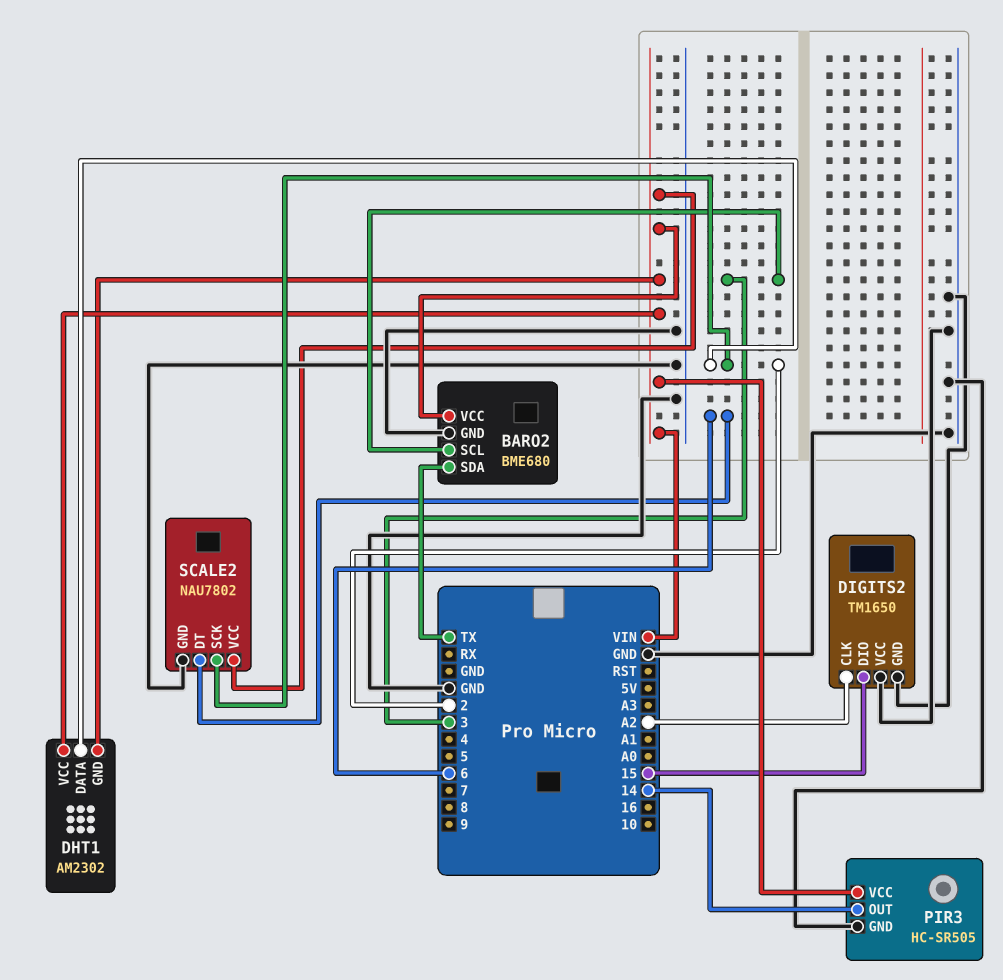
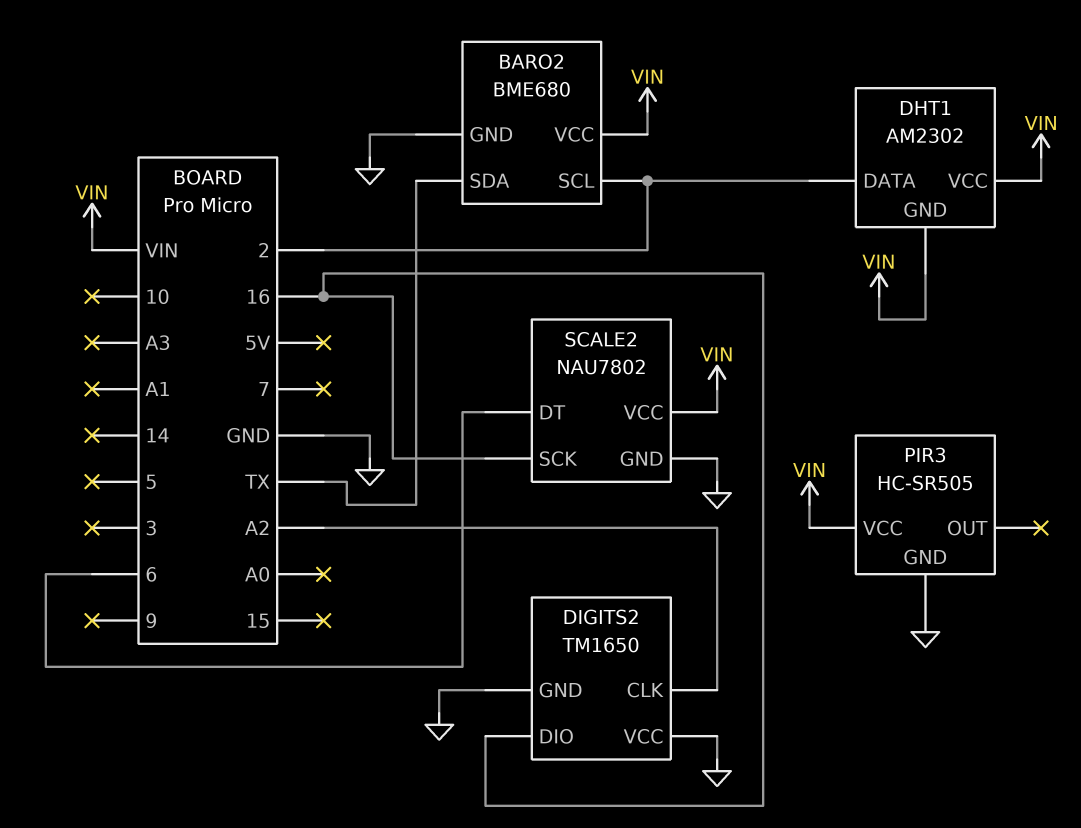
BARO2 pin SCL: 3 -> 2
DIGITS2 pin DIO: 15 -> 16
PIR3 pin OUT: 14 -> none
SCALE2 pin SCK: 2 -> 16

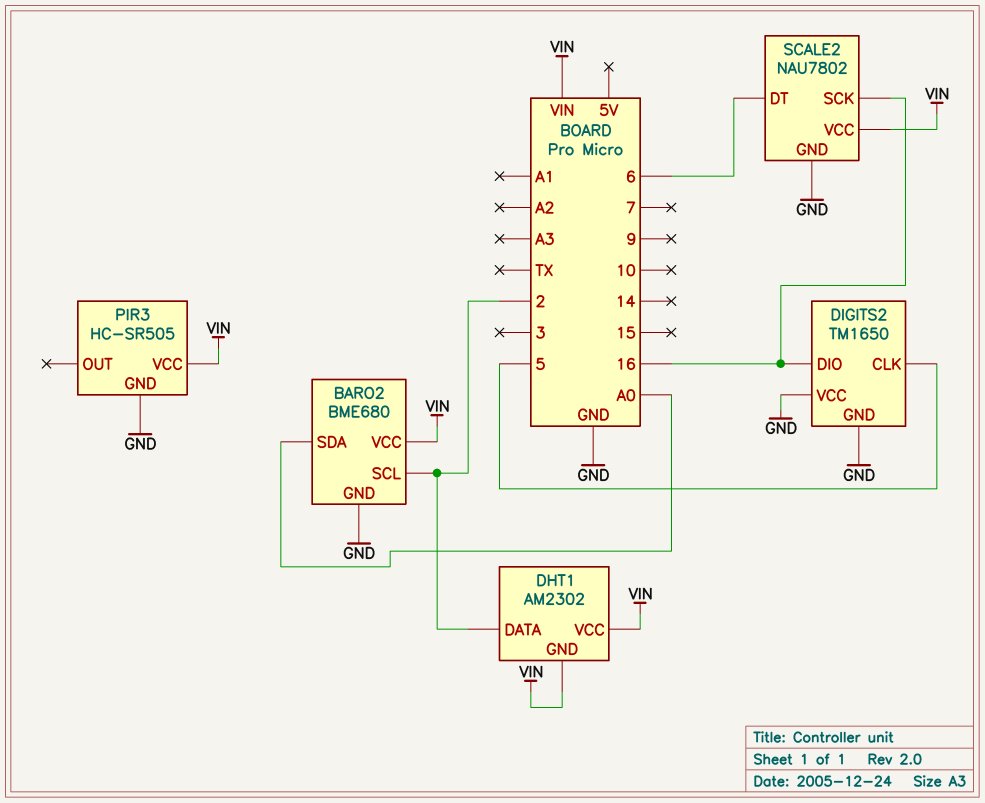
BARO2 pin SDA: TX -> A0
DIGITS2 pin CLK: A2 -> 5

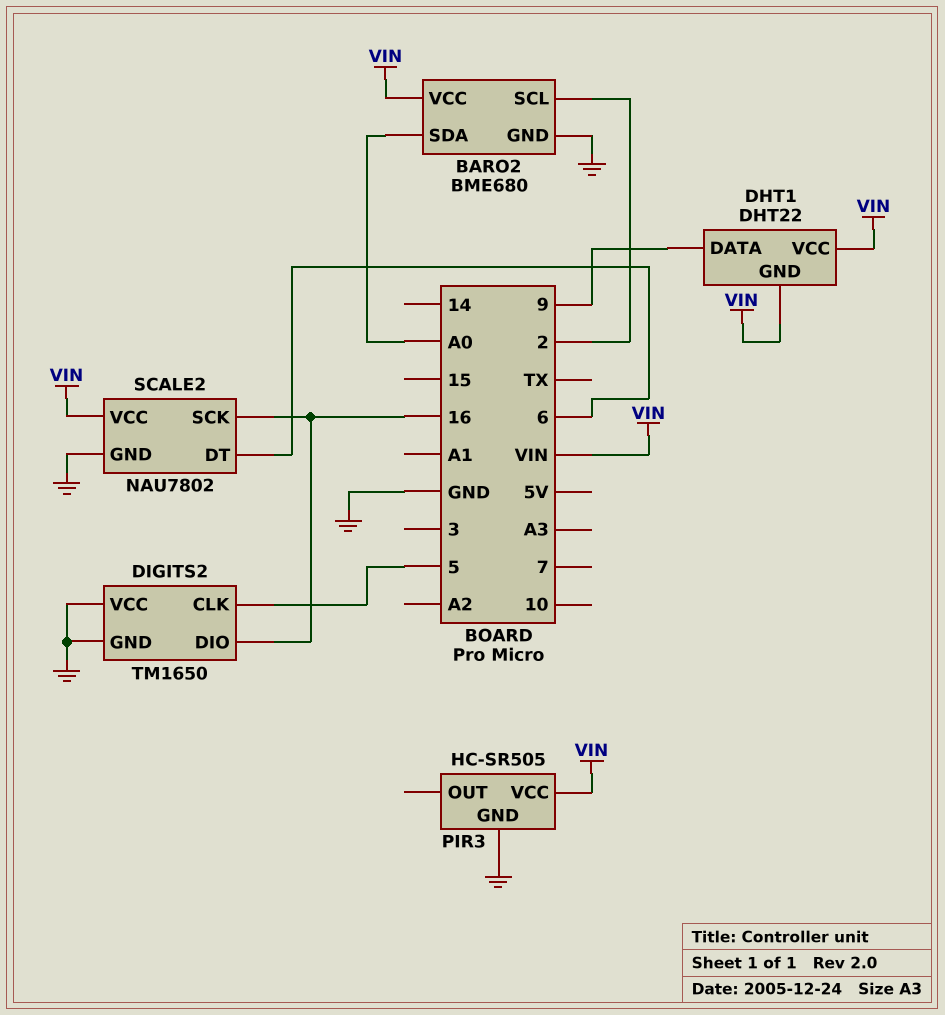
DHT1: AM2302 -> DHT22
DHT1 pin DATA: 2 -> 9

